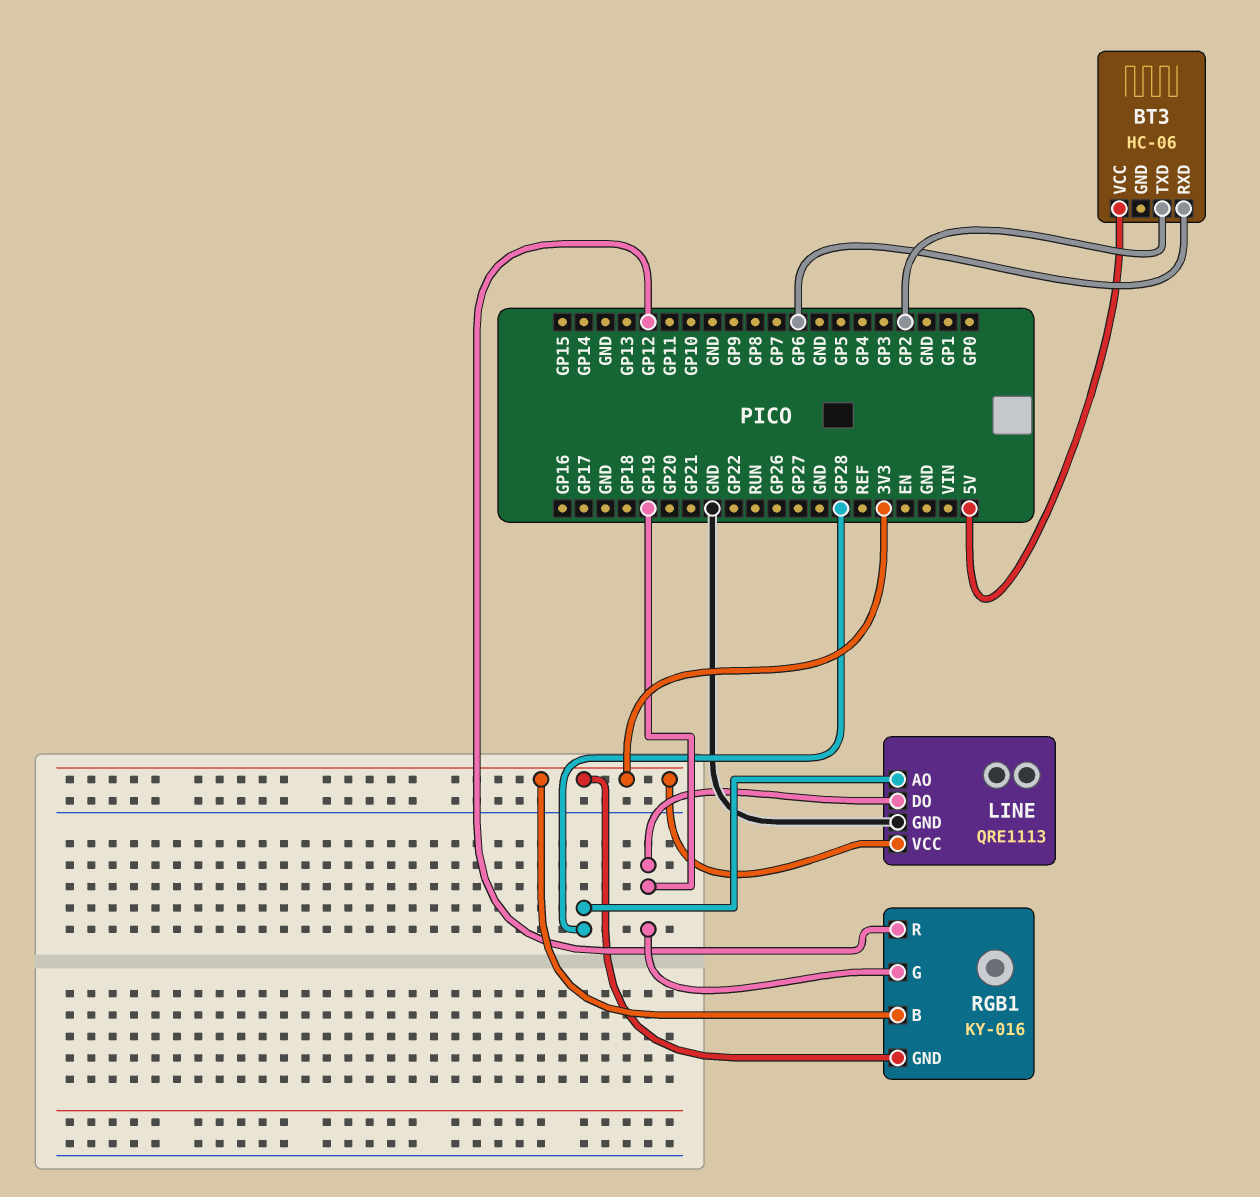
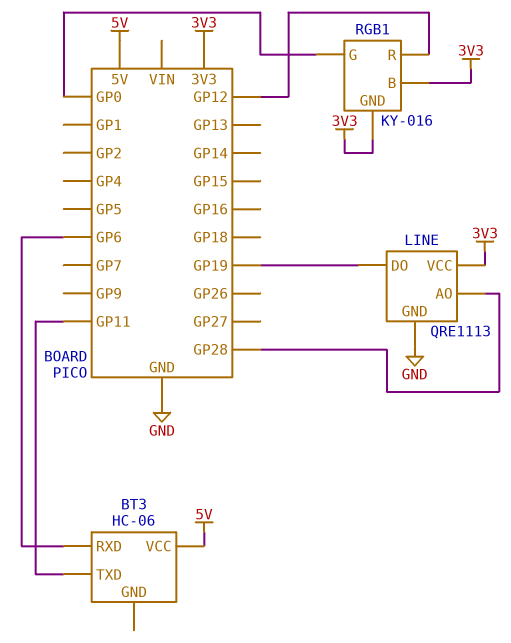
BT3 pin TXD: GP2 -> GP11
RGB1 pin G: GP19 -> GP0

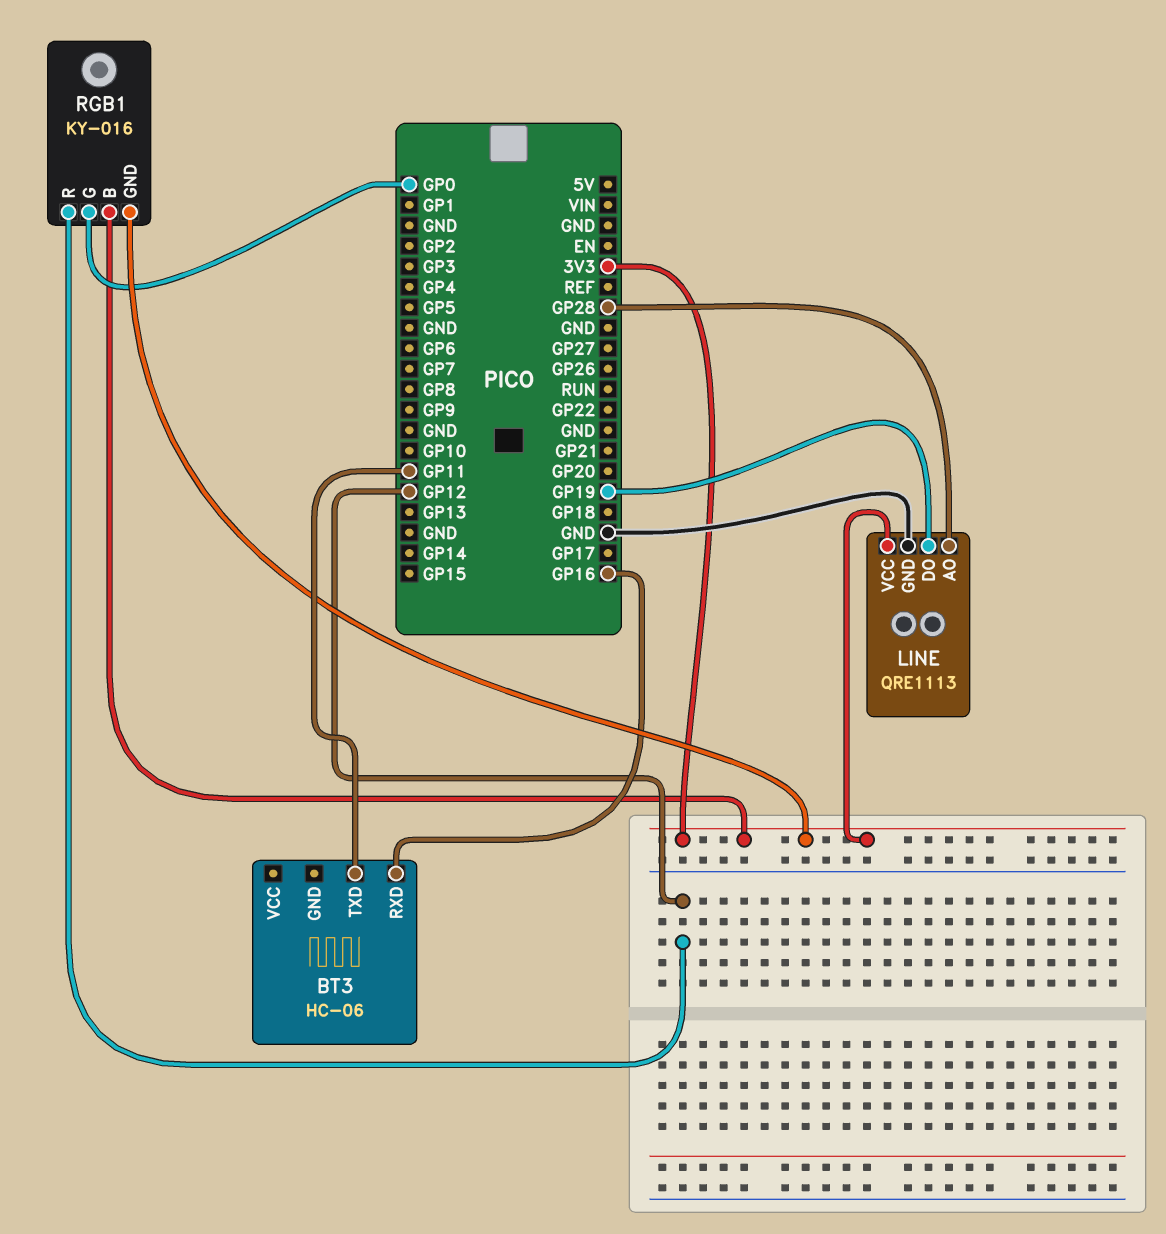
BT3 pin RXD: GP6 -> GP16
BT3 pin VCC: 5V -> none

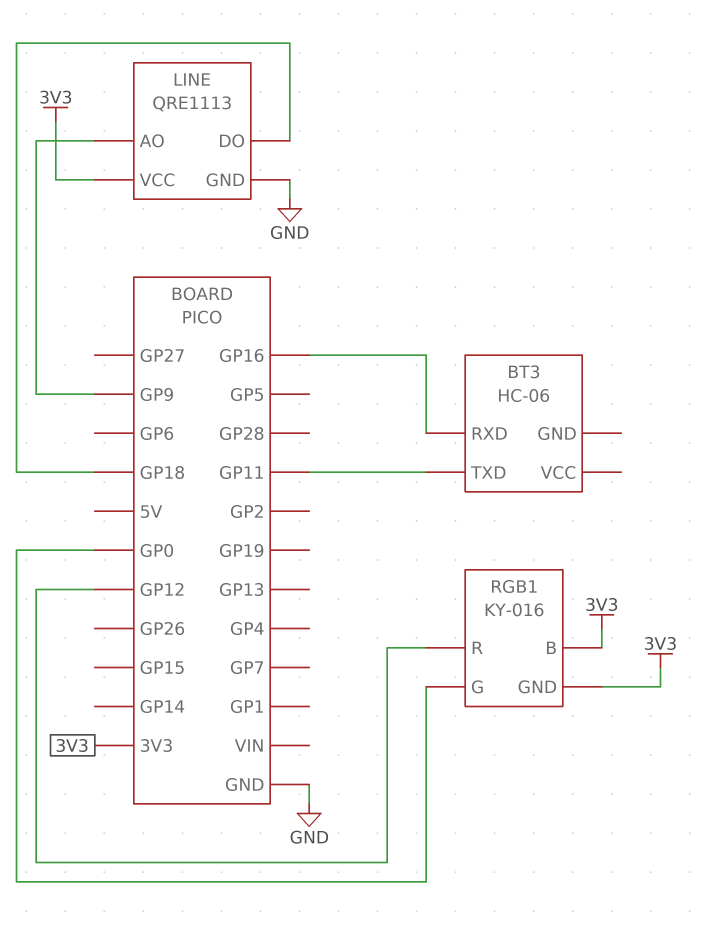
LINE pin AO: GP28 -> GP9
LINE pin DO: GP19 -> GP18

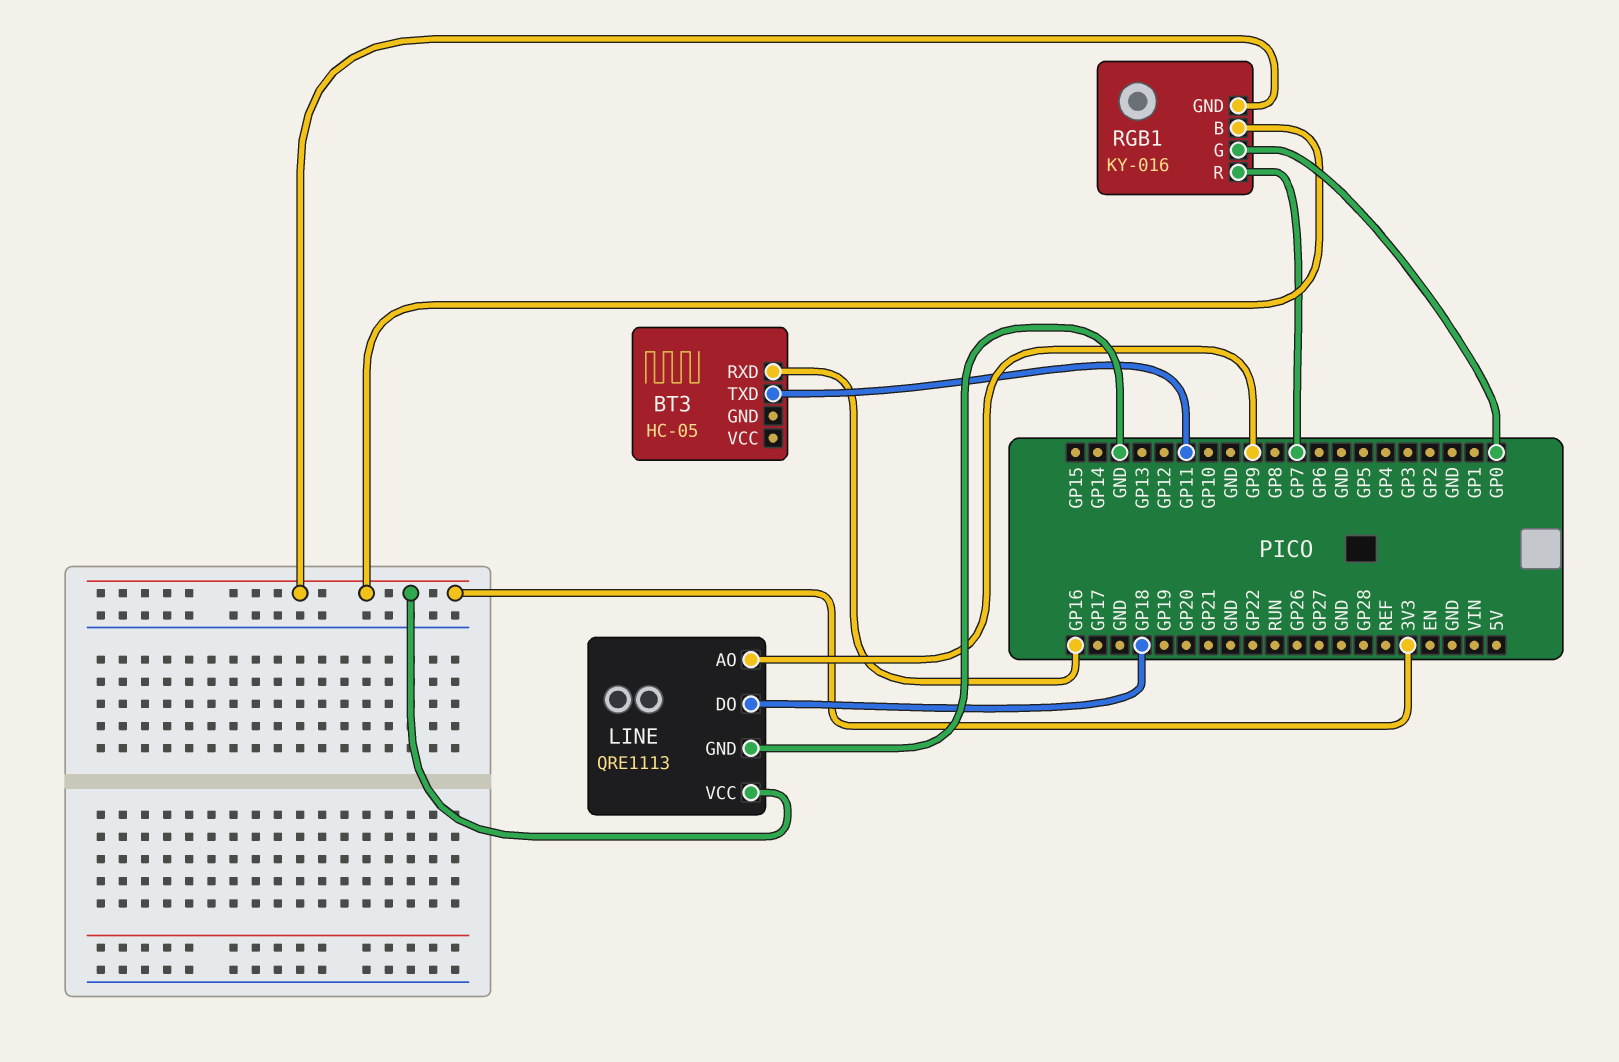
BT3: HC-06 -> HC-05
RGB1 pin R: GP12 -> GP7

